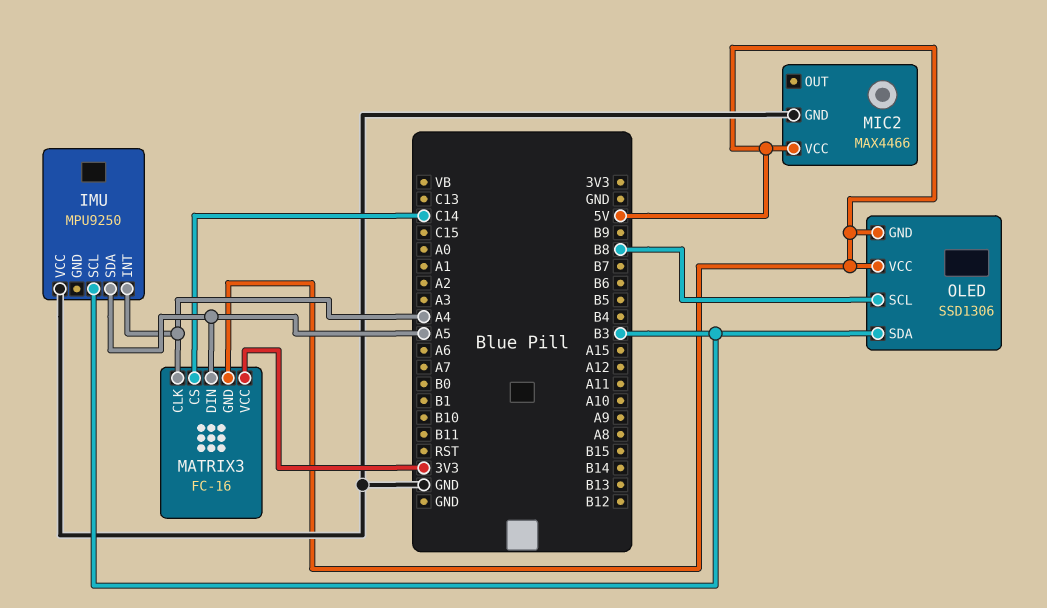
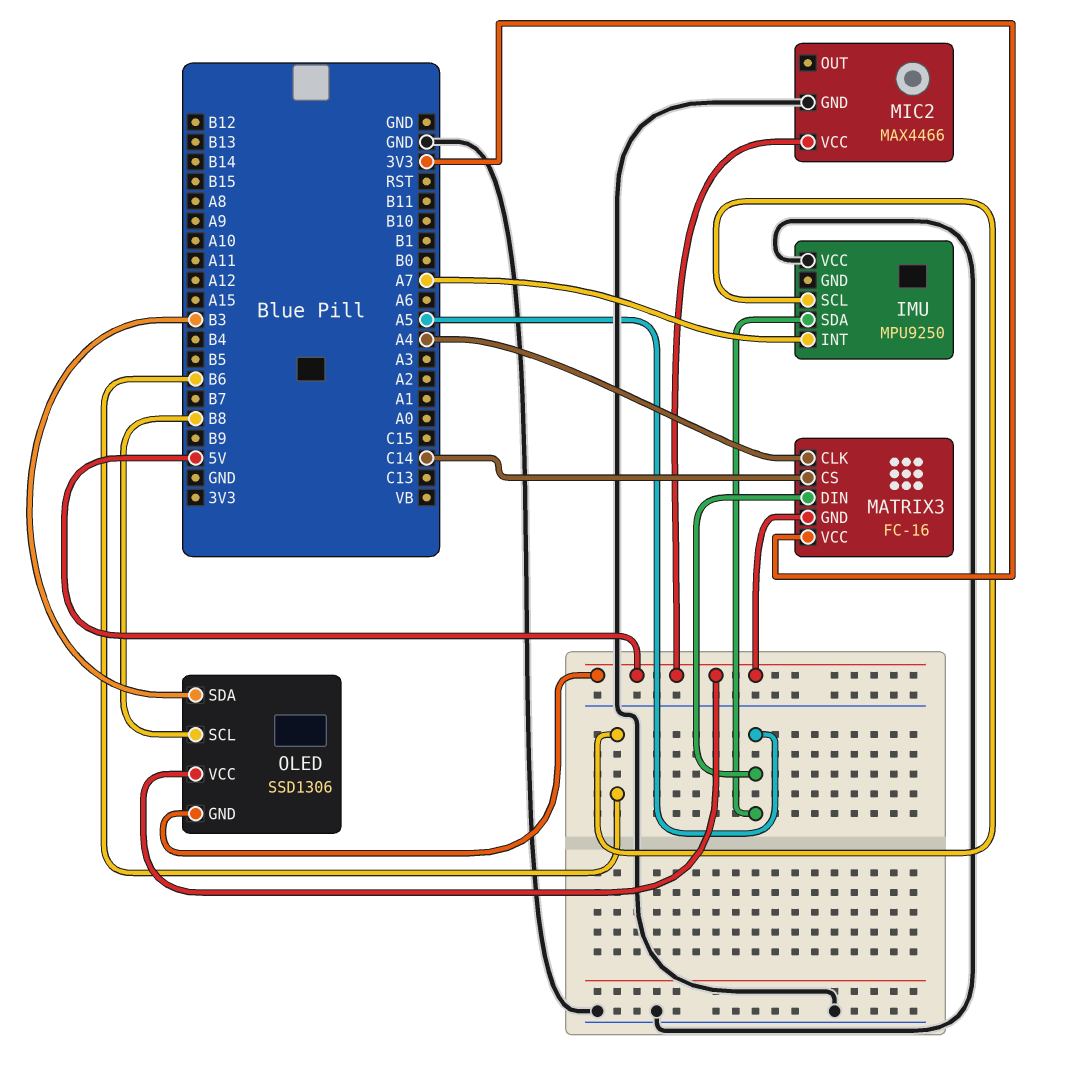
IMU pin INT: A4 -> A7
IMU pin SCL: B3 -> B6

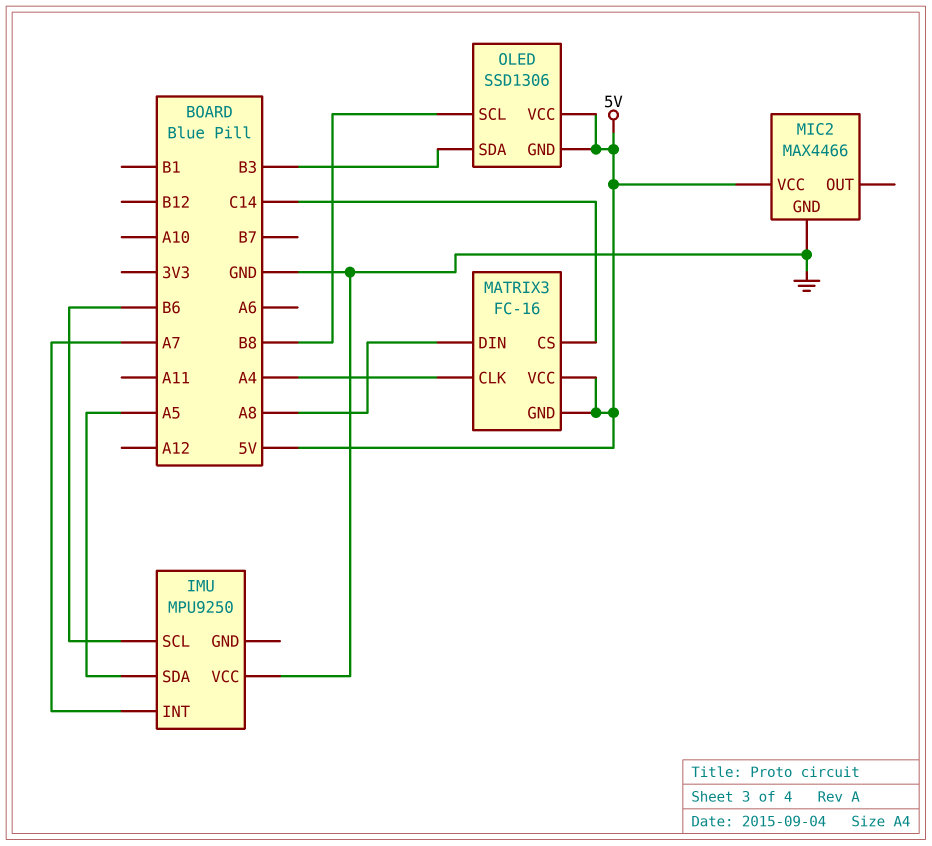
MATRIX3 pin DIN: A5 -> A8
MATRIX3 pin VCC: 3V3 -> 5V

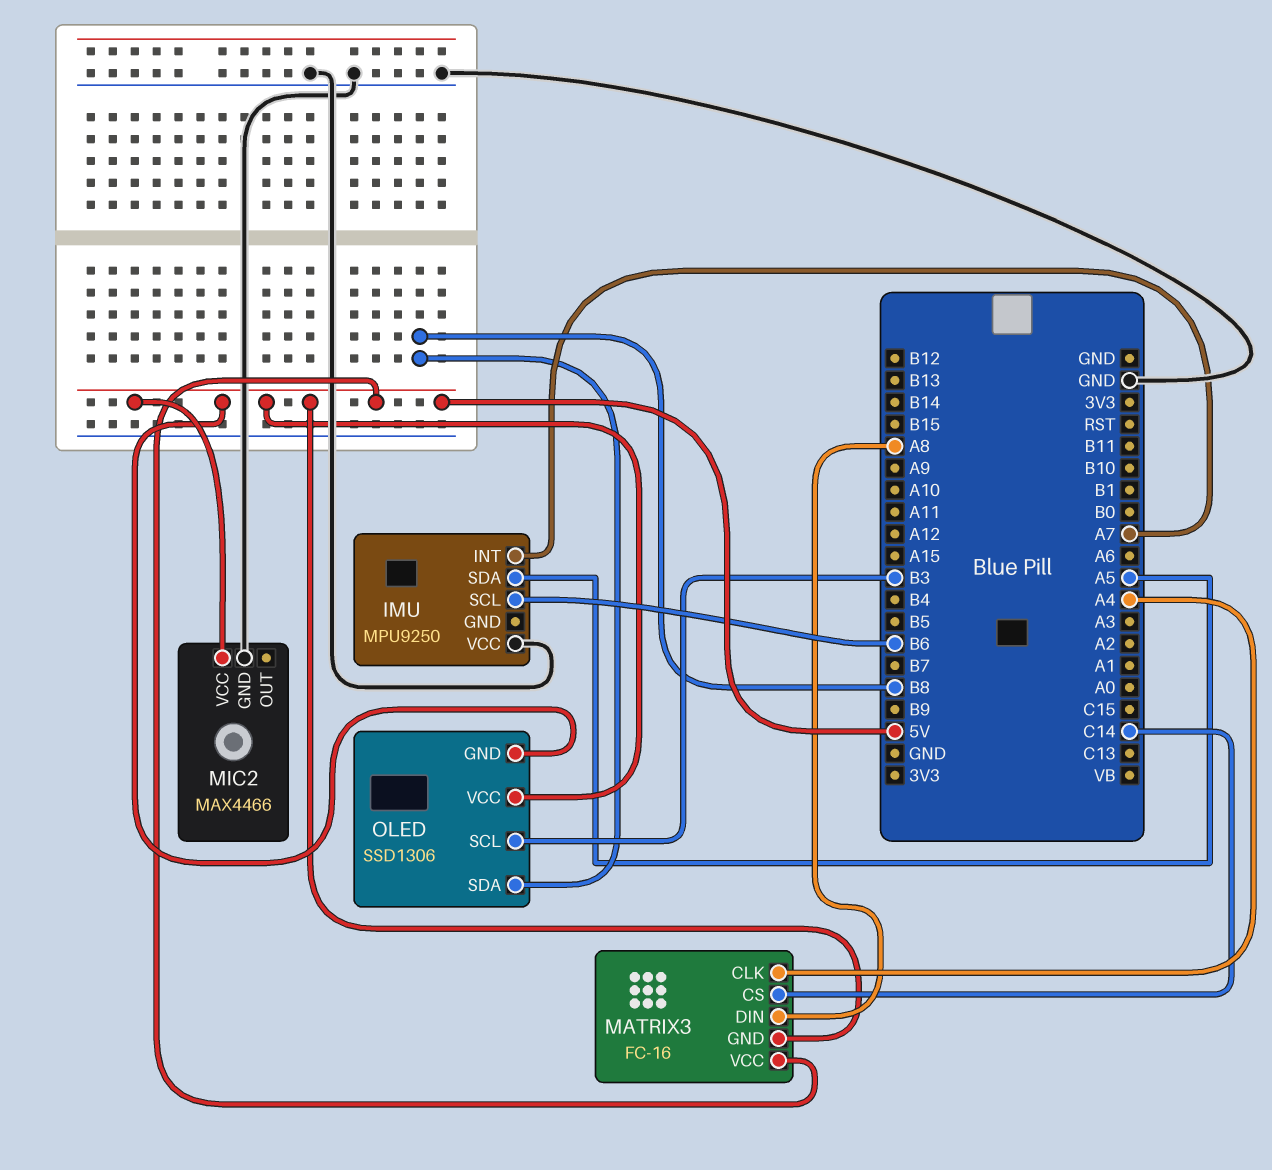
OLED pin SCL: B8 -> B3
OLED pin SDA: B3 -> B8

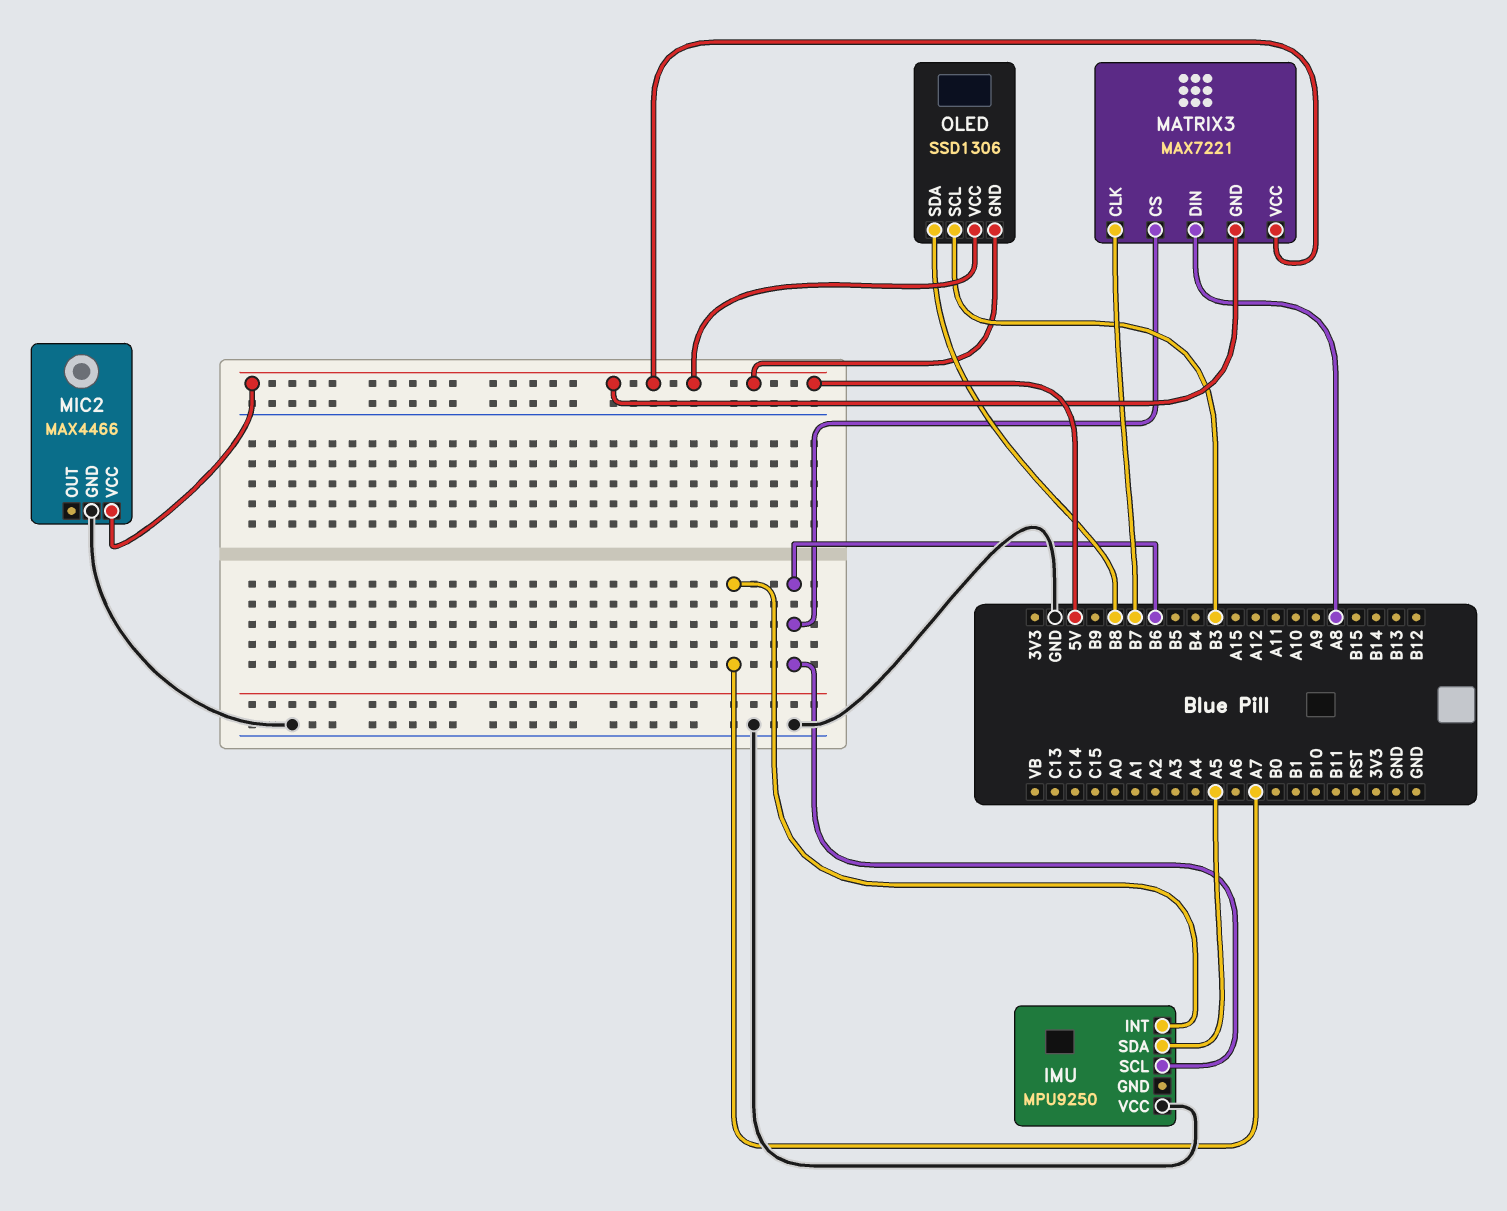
MATRIX3: FC-16 -> MAX7221
MATRIX3 pin CLK: A4 -> B7
MATRIX3 pin CS: C14 -> B6

